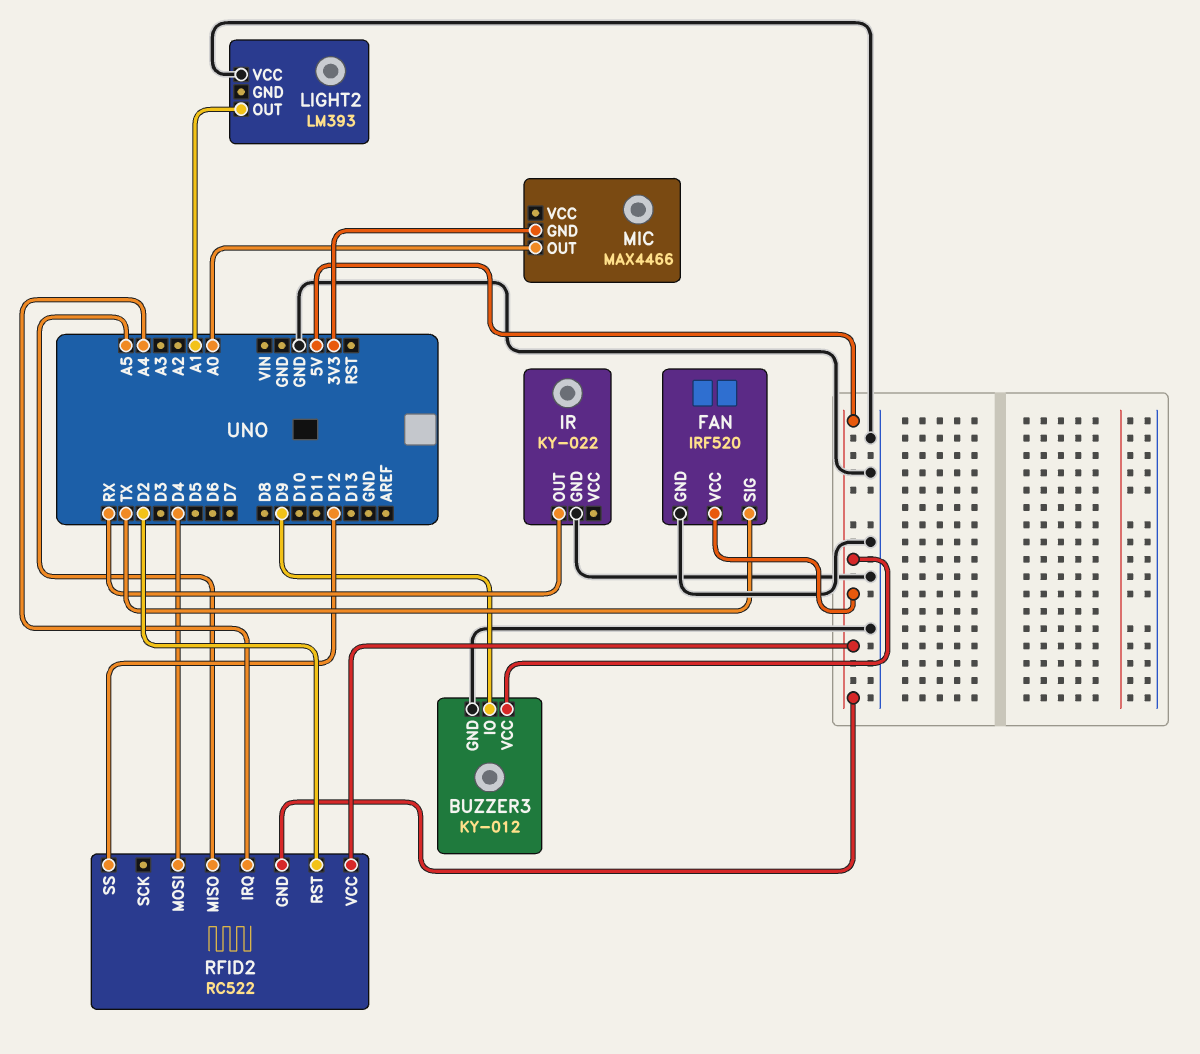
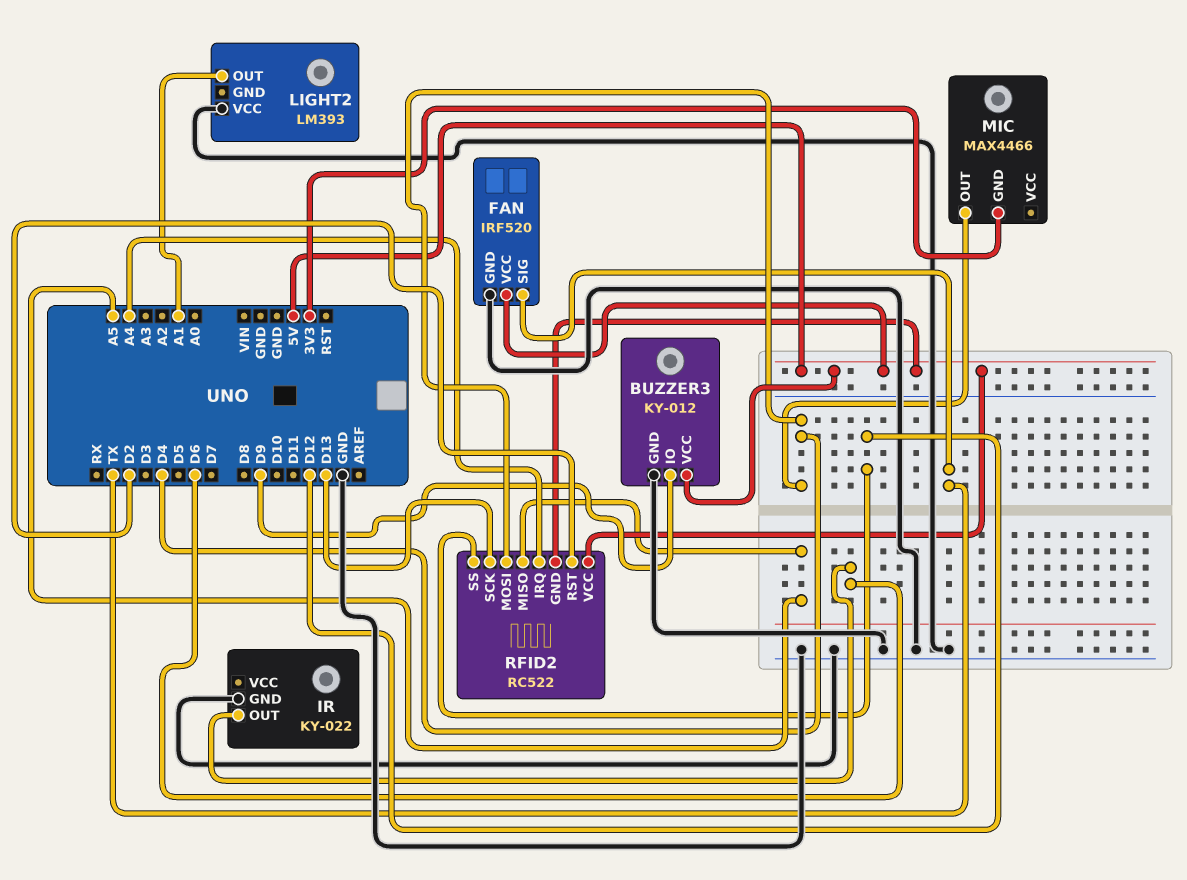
IR pin OUT: RX -> D6
MIC pin OUT: A0 -> D4
RFID2 pin SCK: none -> D13

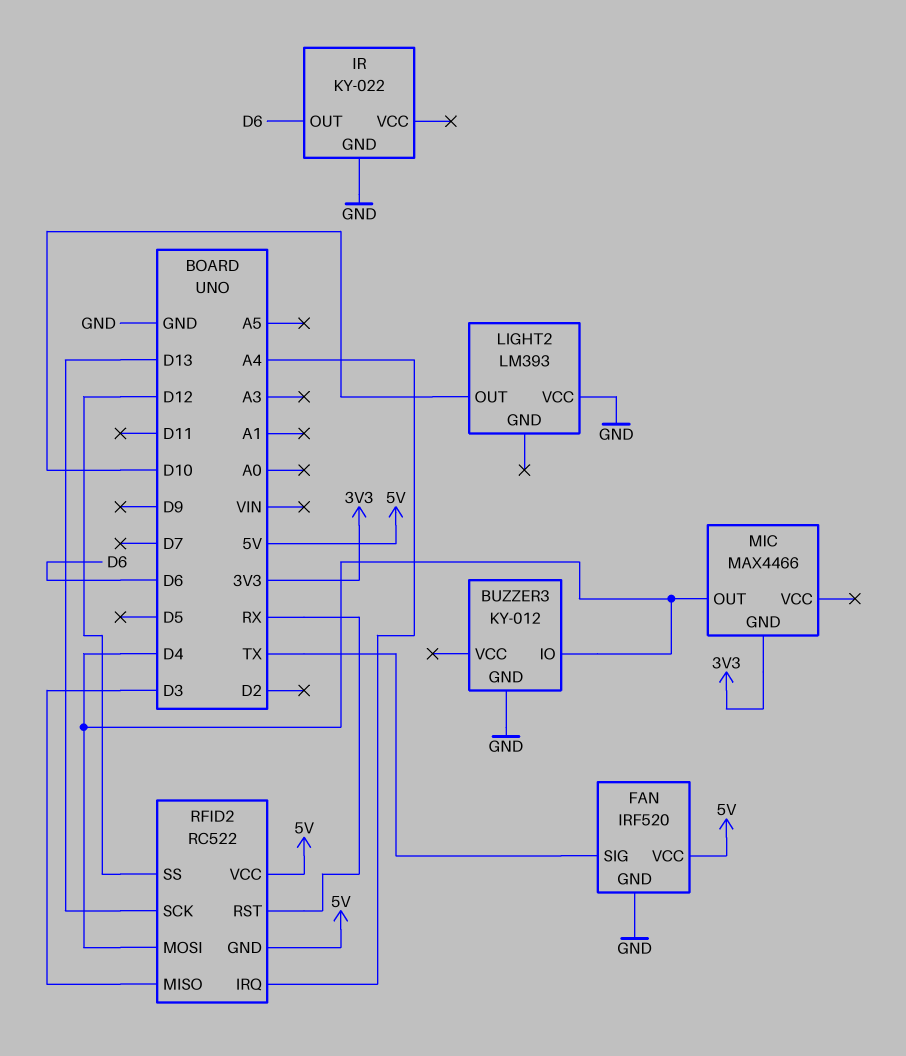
BUZZER3 pin IO: D9 -> D4
BUZZER3 pin VCC: 5V -> none
LIGHT2 pin OUT: A1 -> D10
RFID2 pin MISO: A5 -> D3
RFID2 pin RST: D2 -> RX

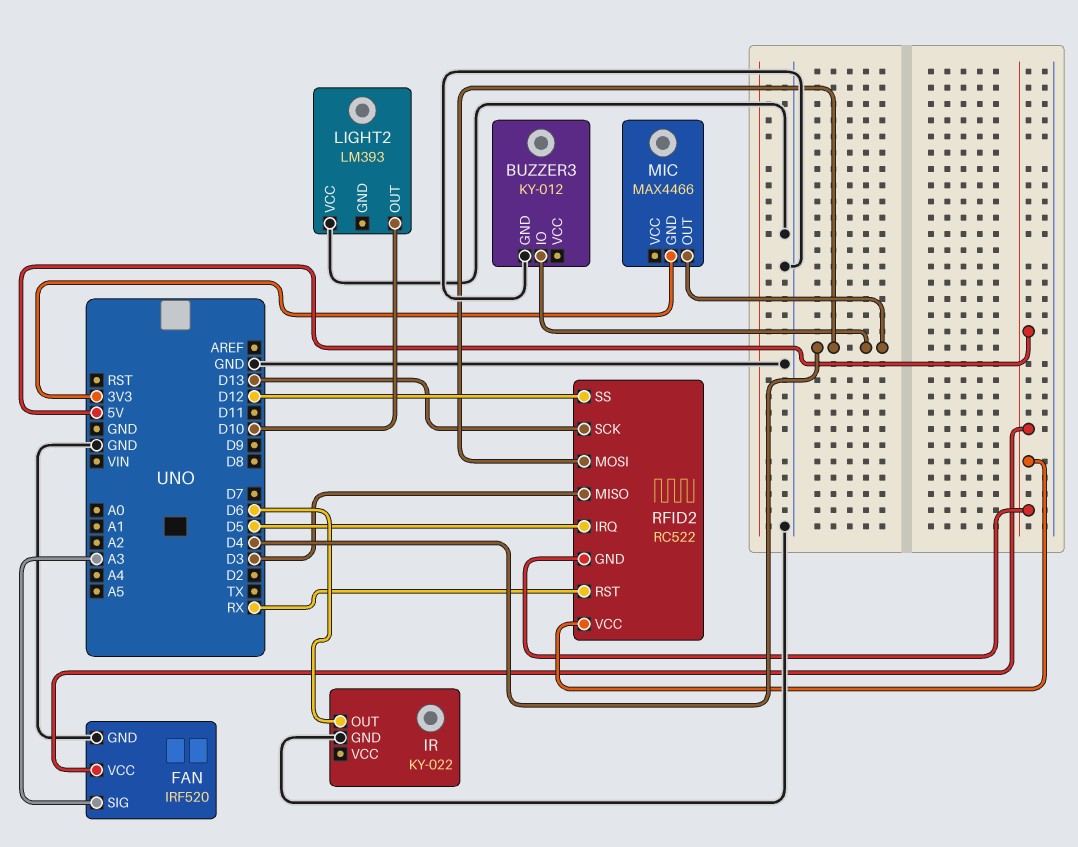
FAN pin SIG: TX -> A3
RFID2 pin IRQ: A4 -> D5

